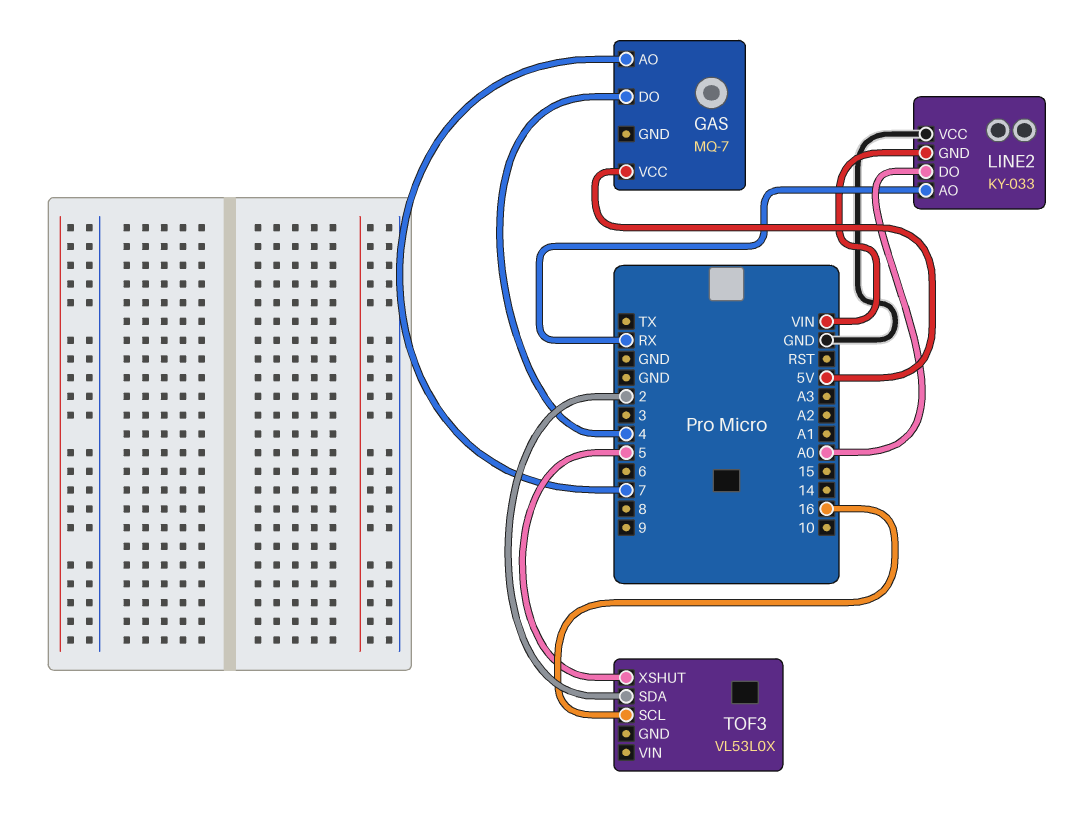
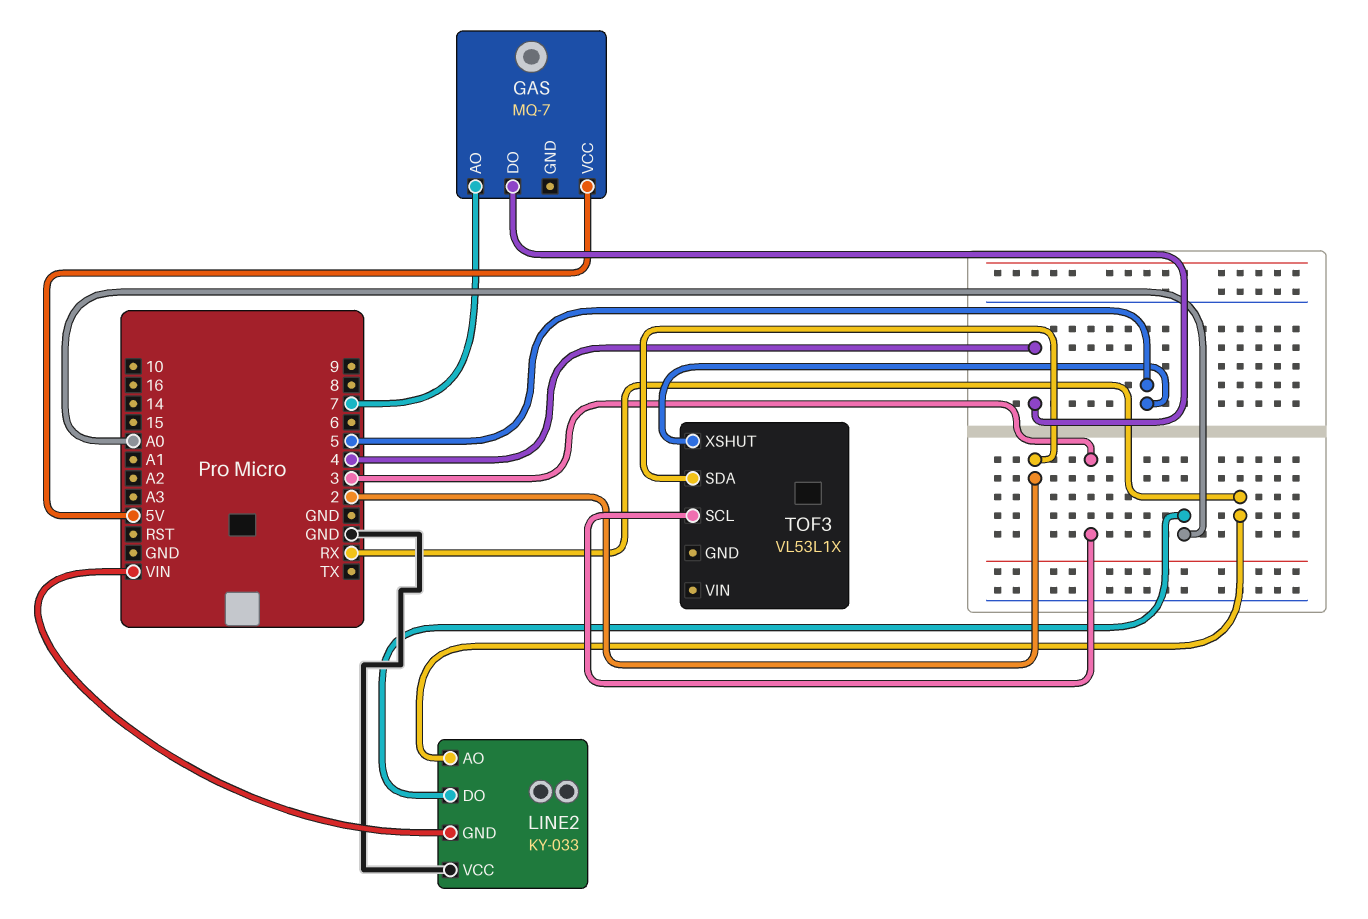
TOF3: VL53L0X -> VL53L1X
TOF3 pin SCL: 16 -> 3

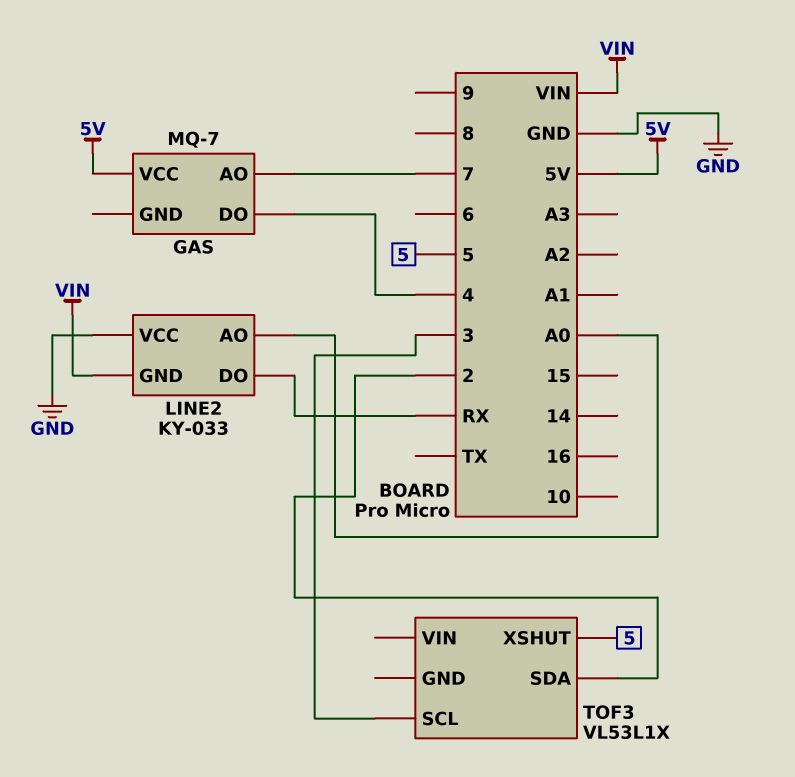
LINE2 pin AO: RX -> A0
LINE2 pin DO: A0 -> RX

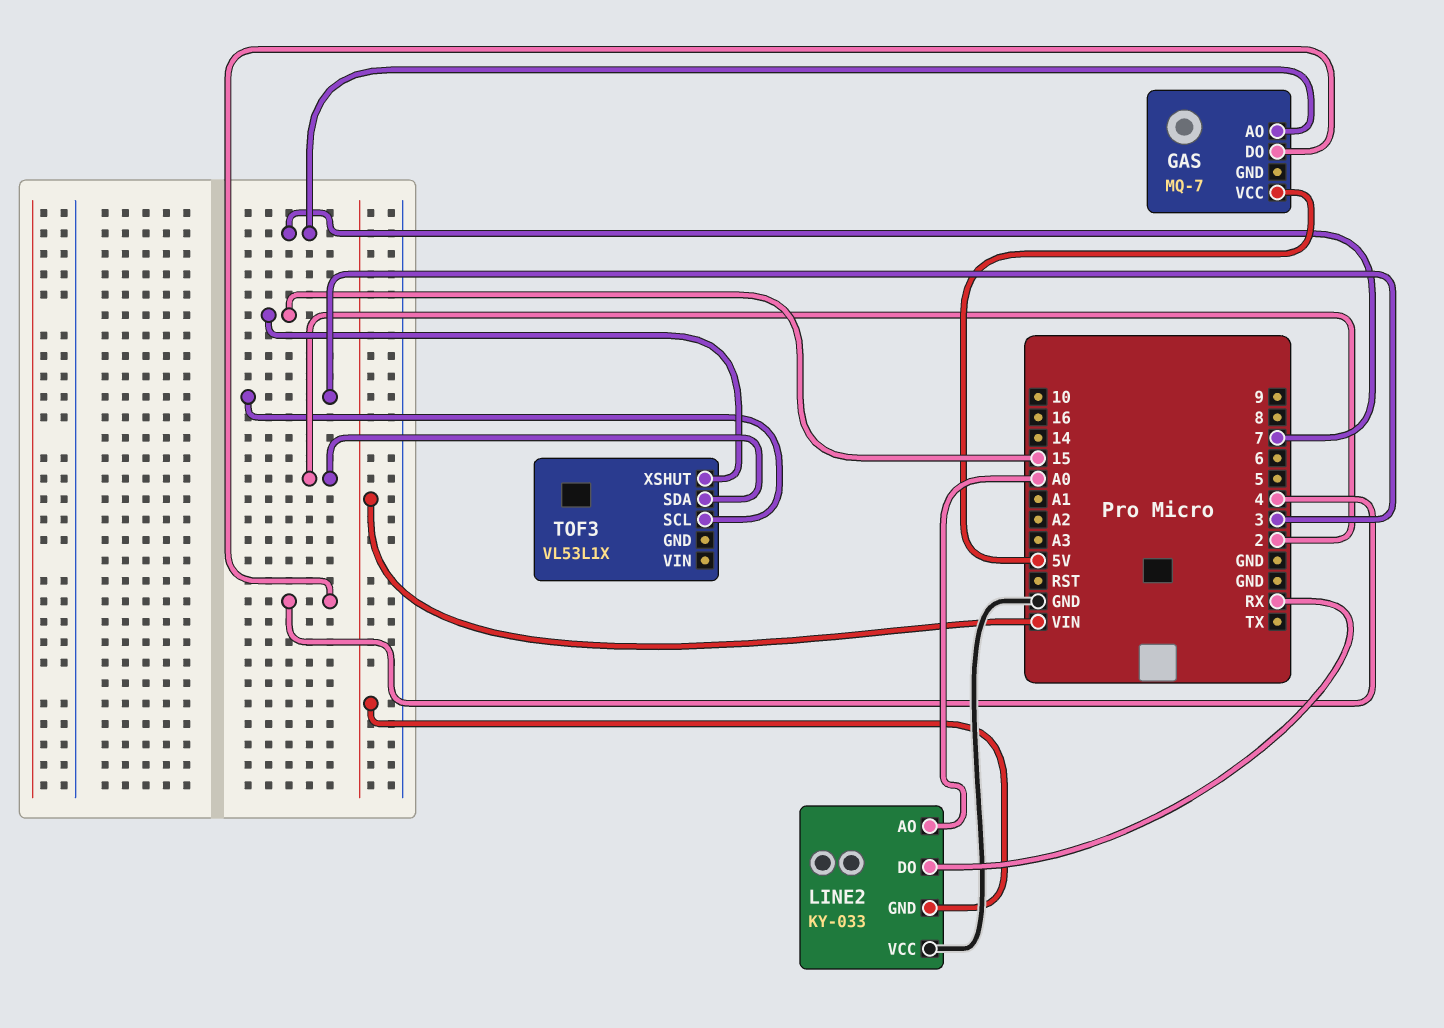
TOF3 pin XSHUT: 5 -> 15

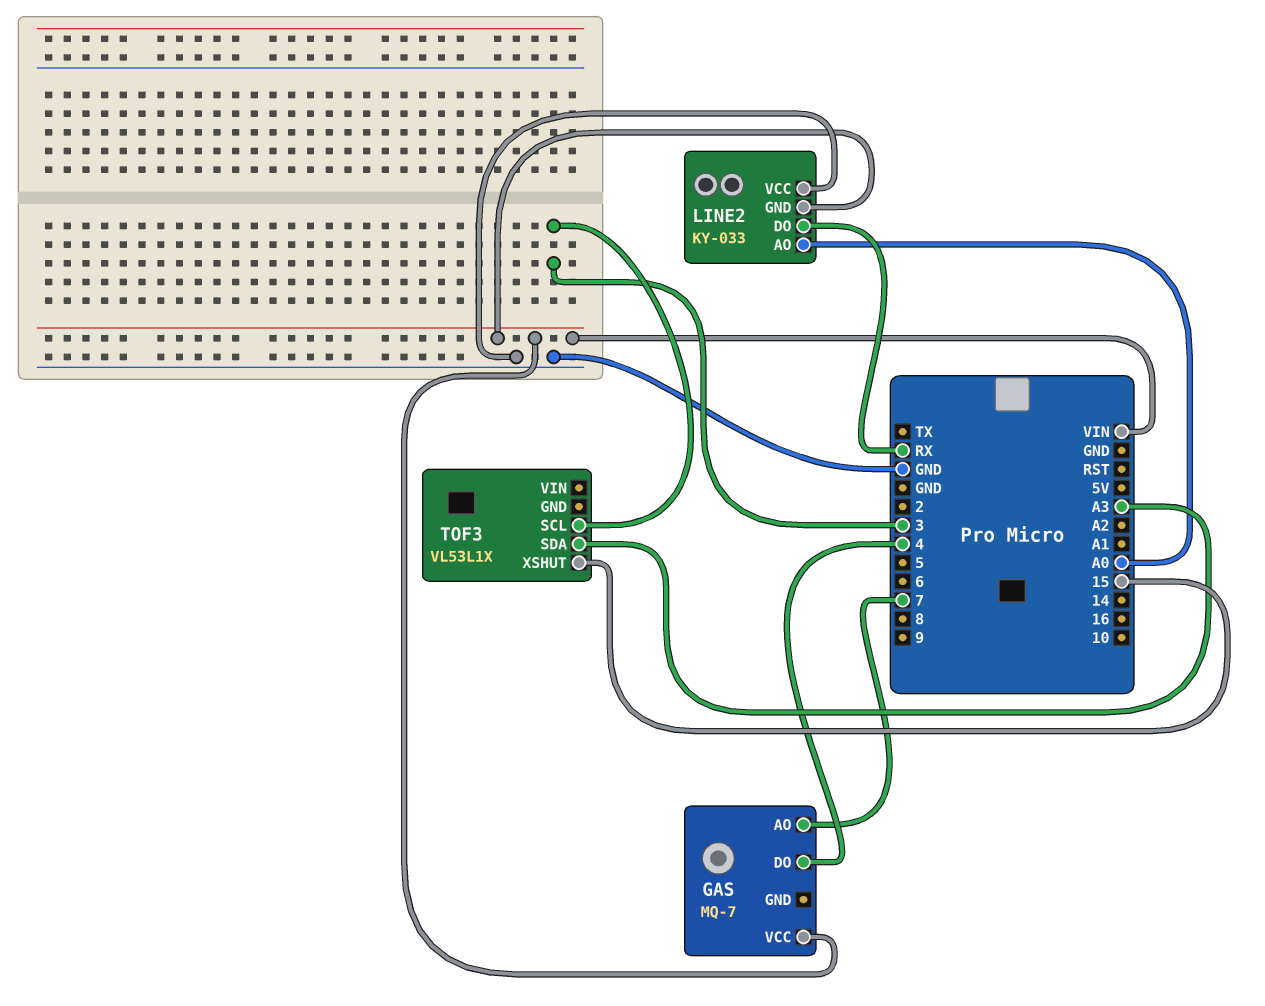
GAS pin VCC: 5V -> VIN
TOF3 pin SDA: 2 -> A3

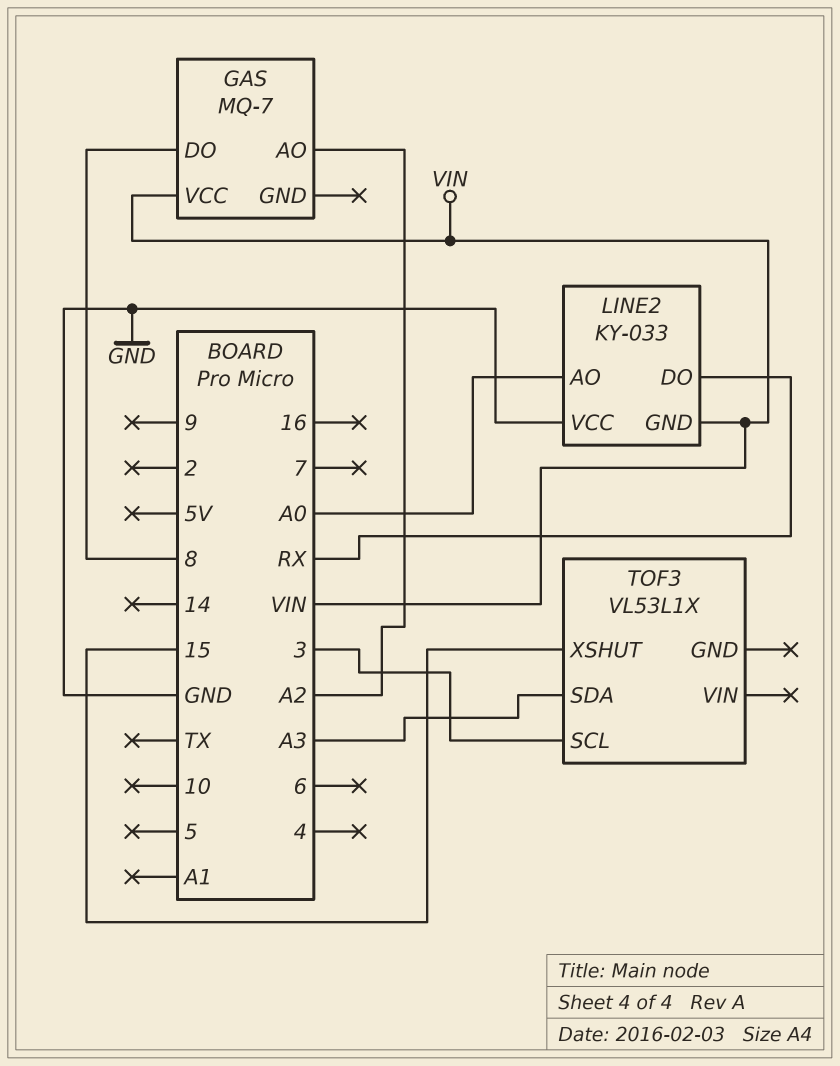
GAS pin AO: 7 -> A2
GAS pin DO: 4 -> 8

